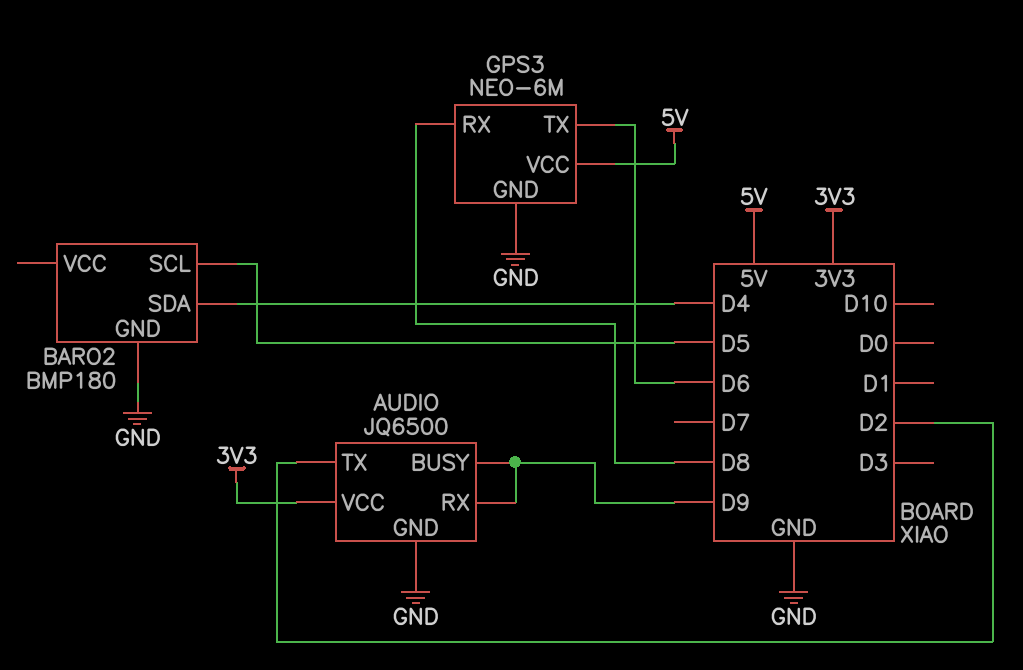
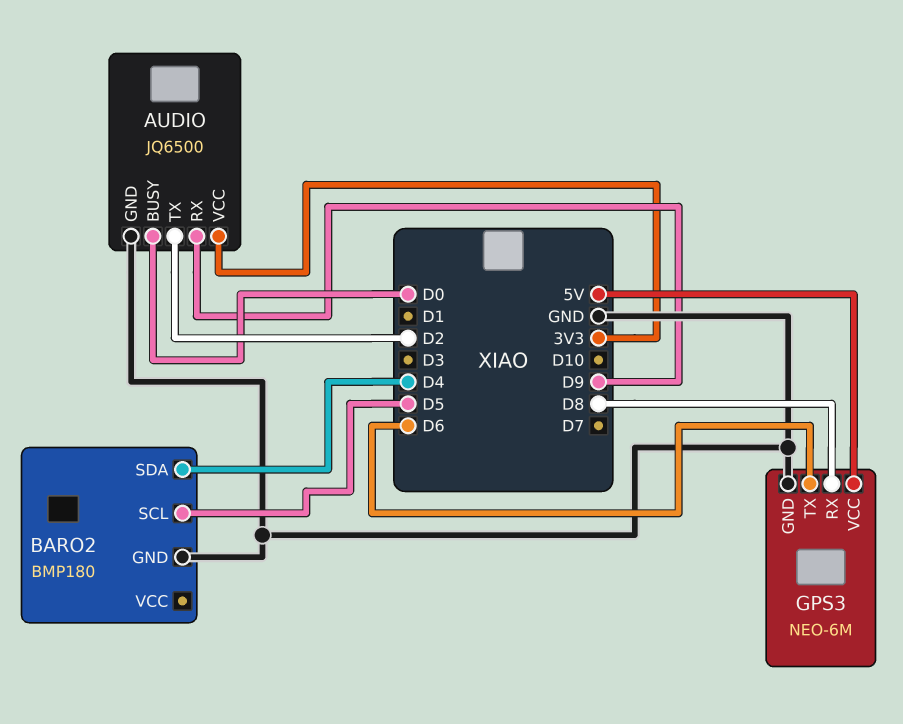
AUDIO pin BUSY: D9 -> D0

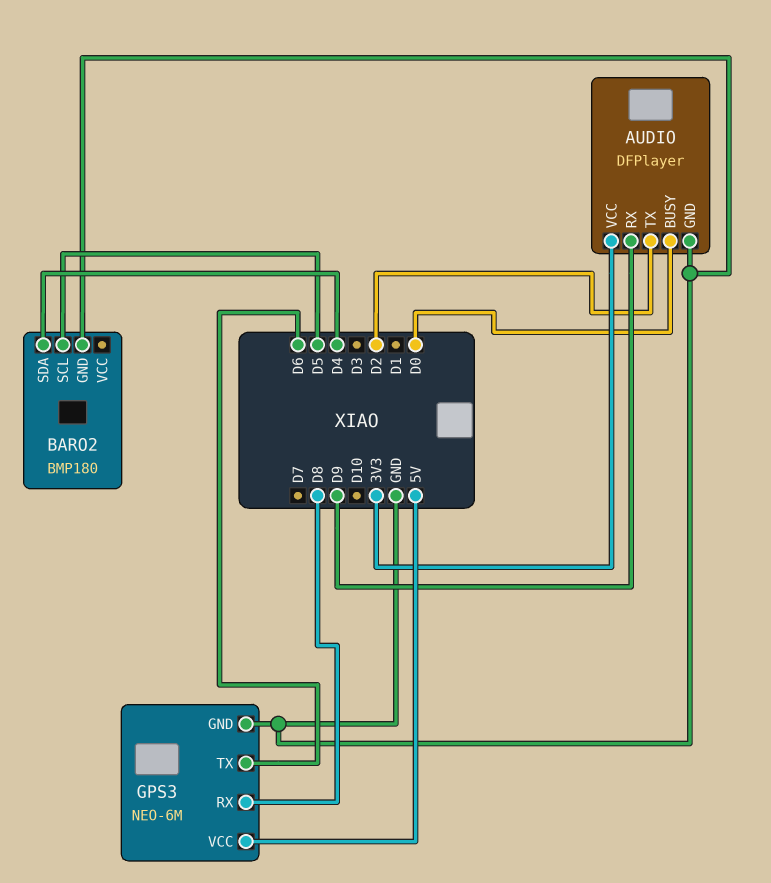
AUDIO: JQ6500 -> DFPlayer

